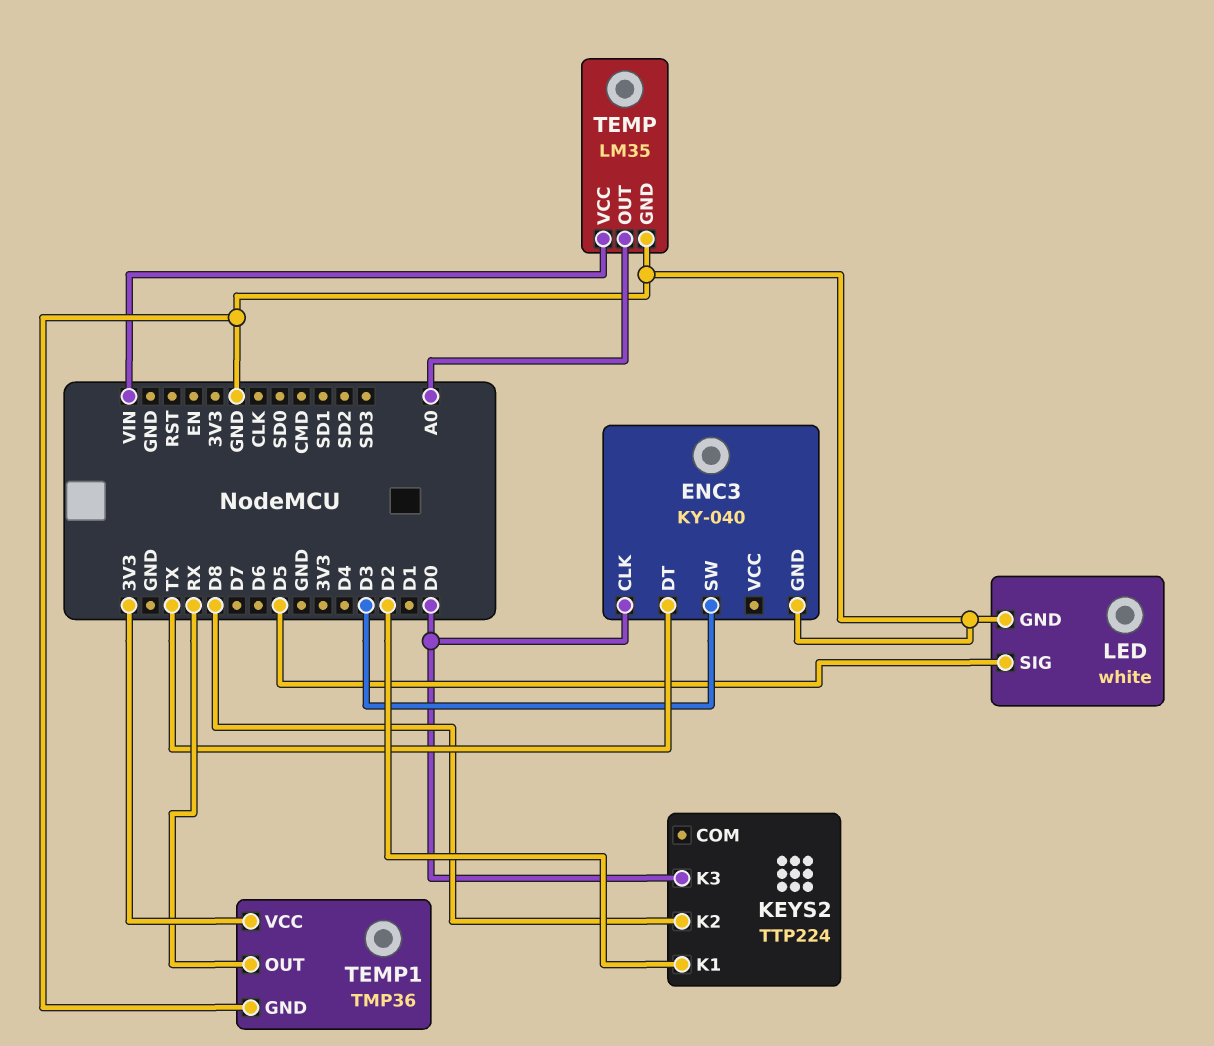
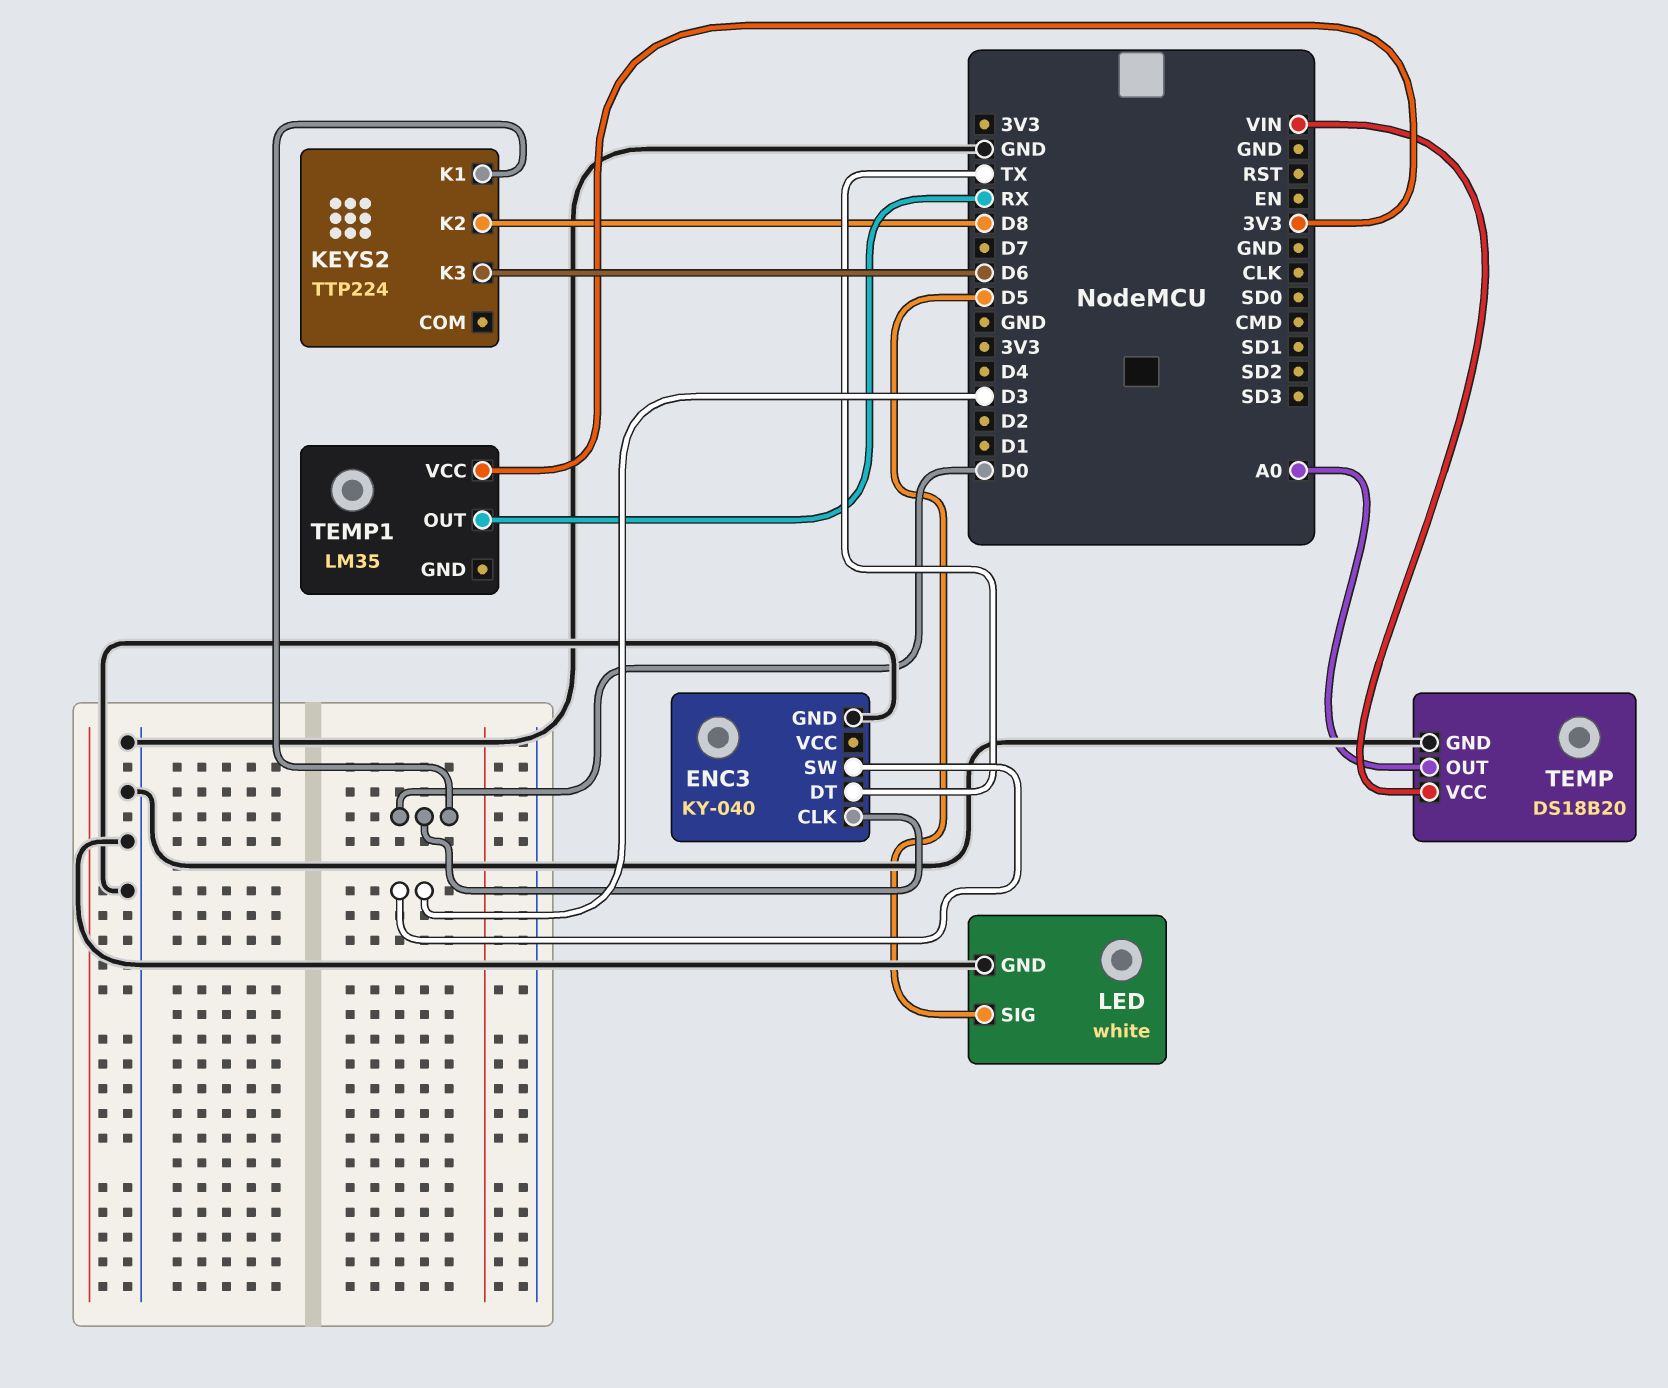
KEYS2 pin K1: D2 -> D0
KEYS2 pin K3: D0 -> D6
TEMP: LM35 -> DS18B20
TEMP1: TMP36 -> LM35
TEMP1 pin GND: GND -> none

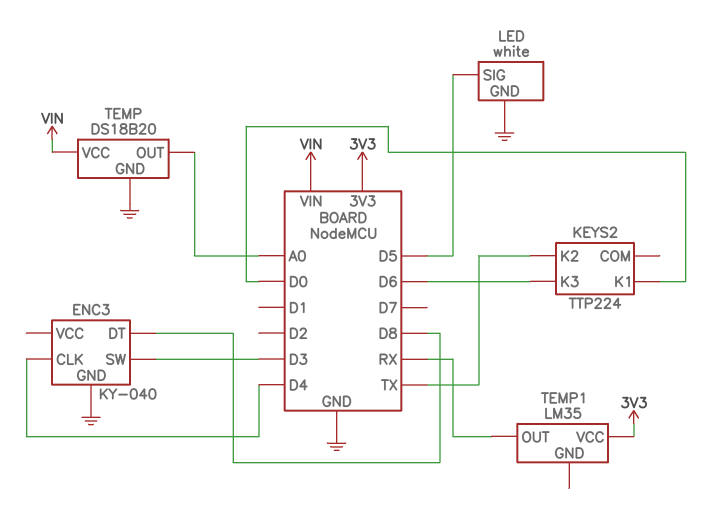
ENC3 pin CLK: D0 -> D4
ENC3 pin DT: TX -> D8
KEYS2 pin K2: D8 -> TX

